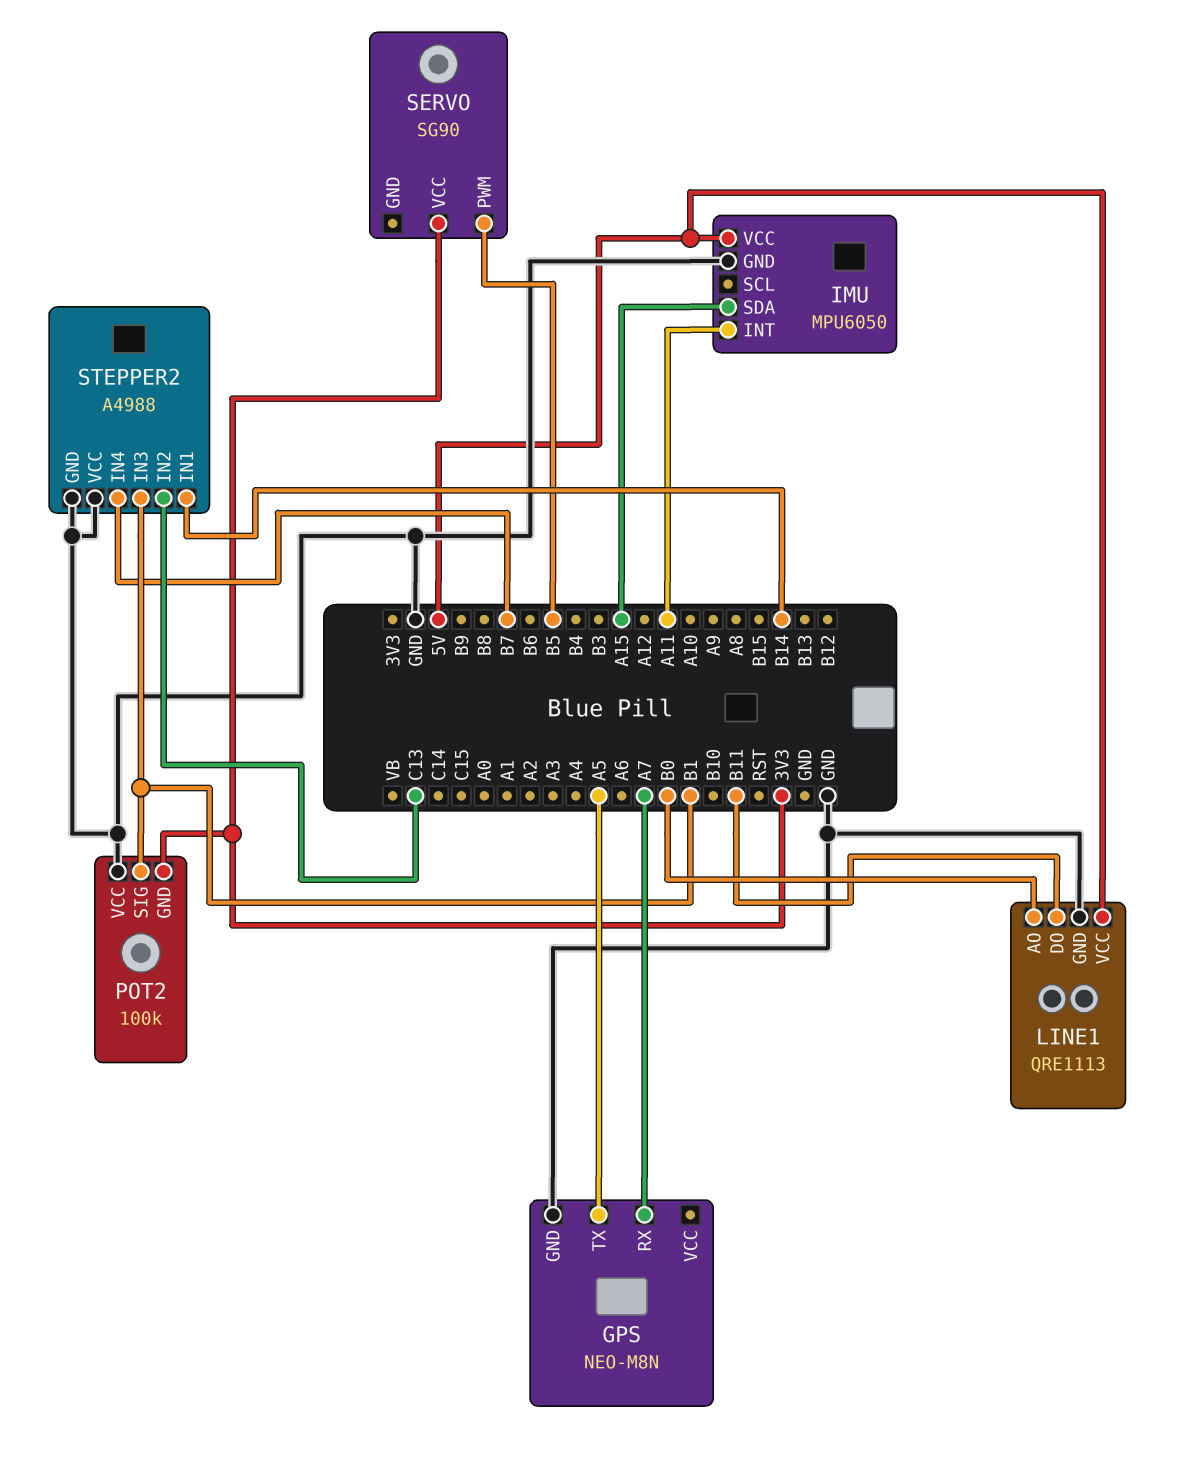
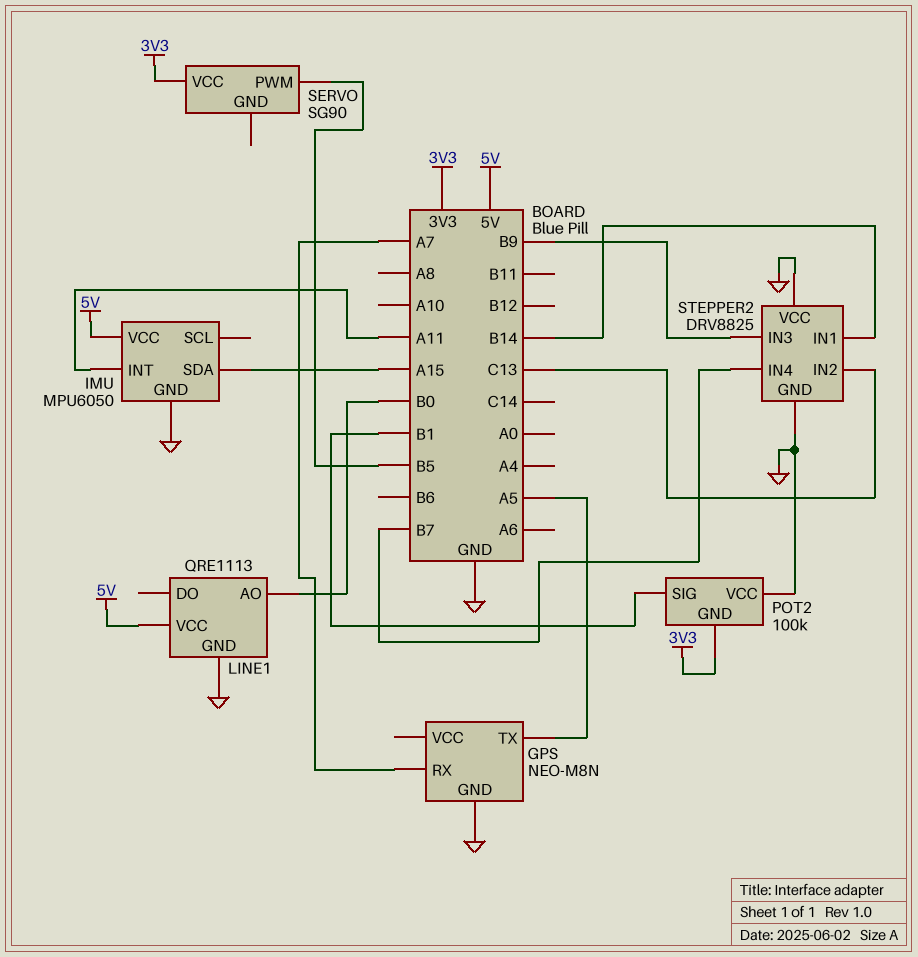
LINE1 pin DO: B11 -> none
STEPPER2: A4988 -> DRV8825
STEPPER2 pin IN3: B1 -> B9

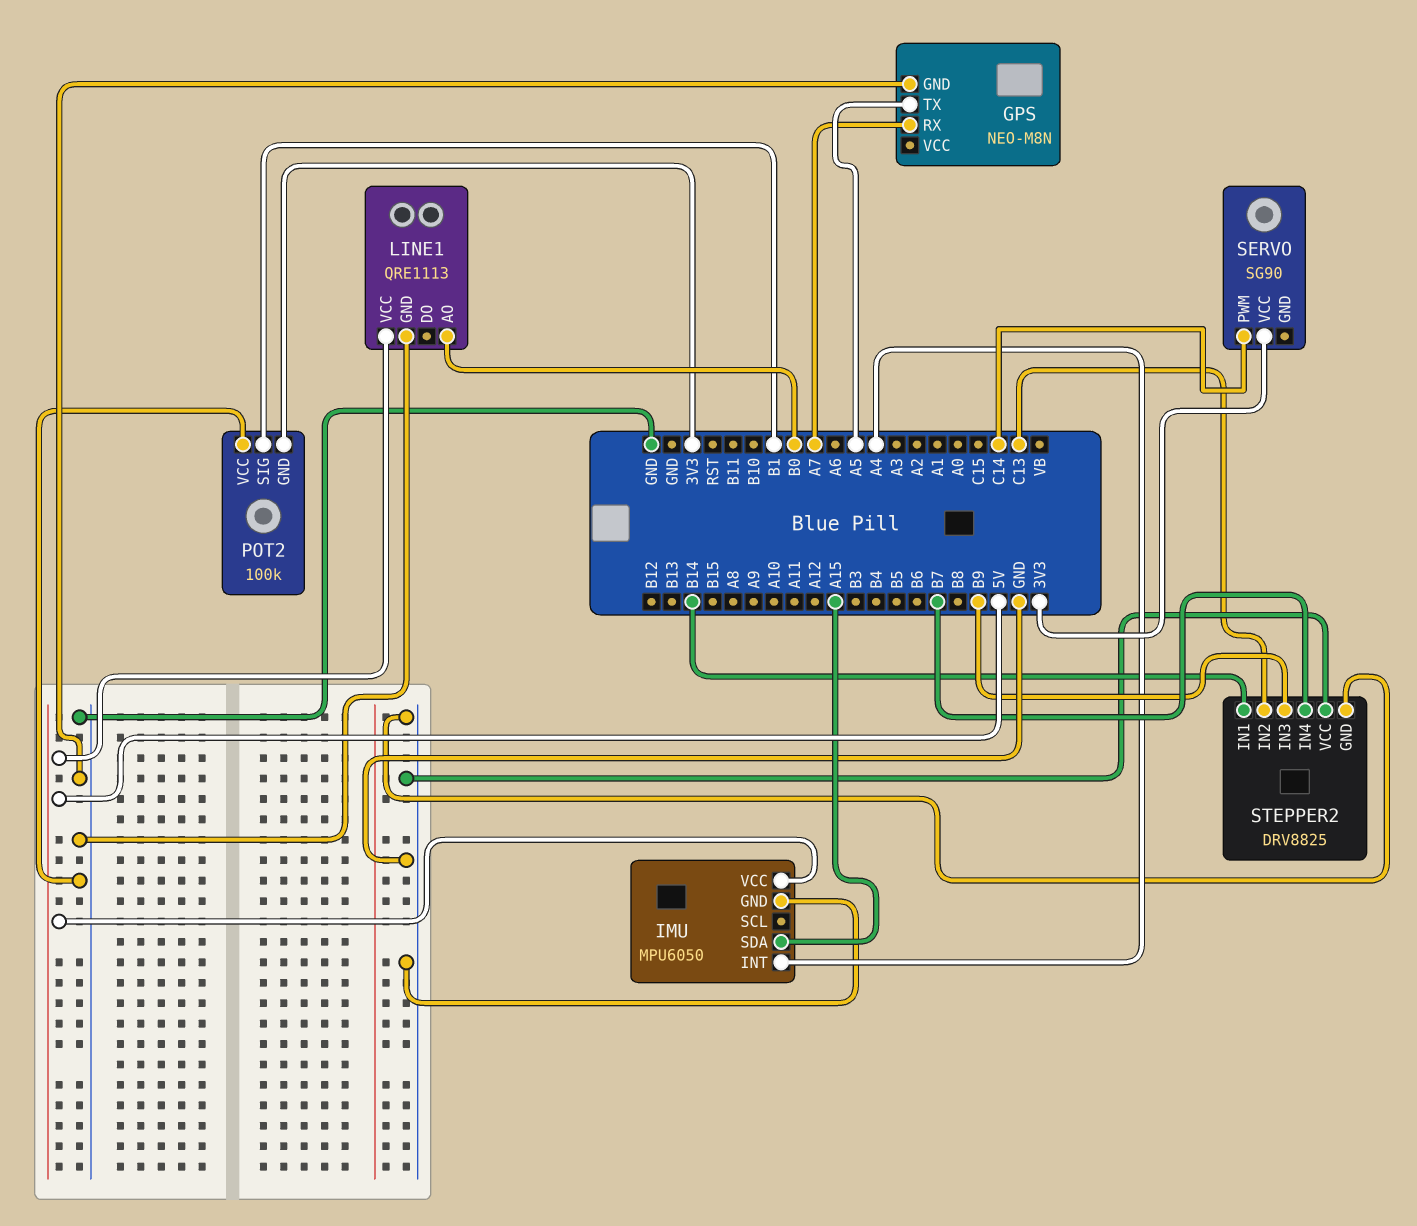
IMU pin INT: A11 -> A4
SERVO pin PWM: B5 -> C14

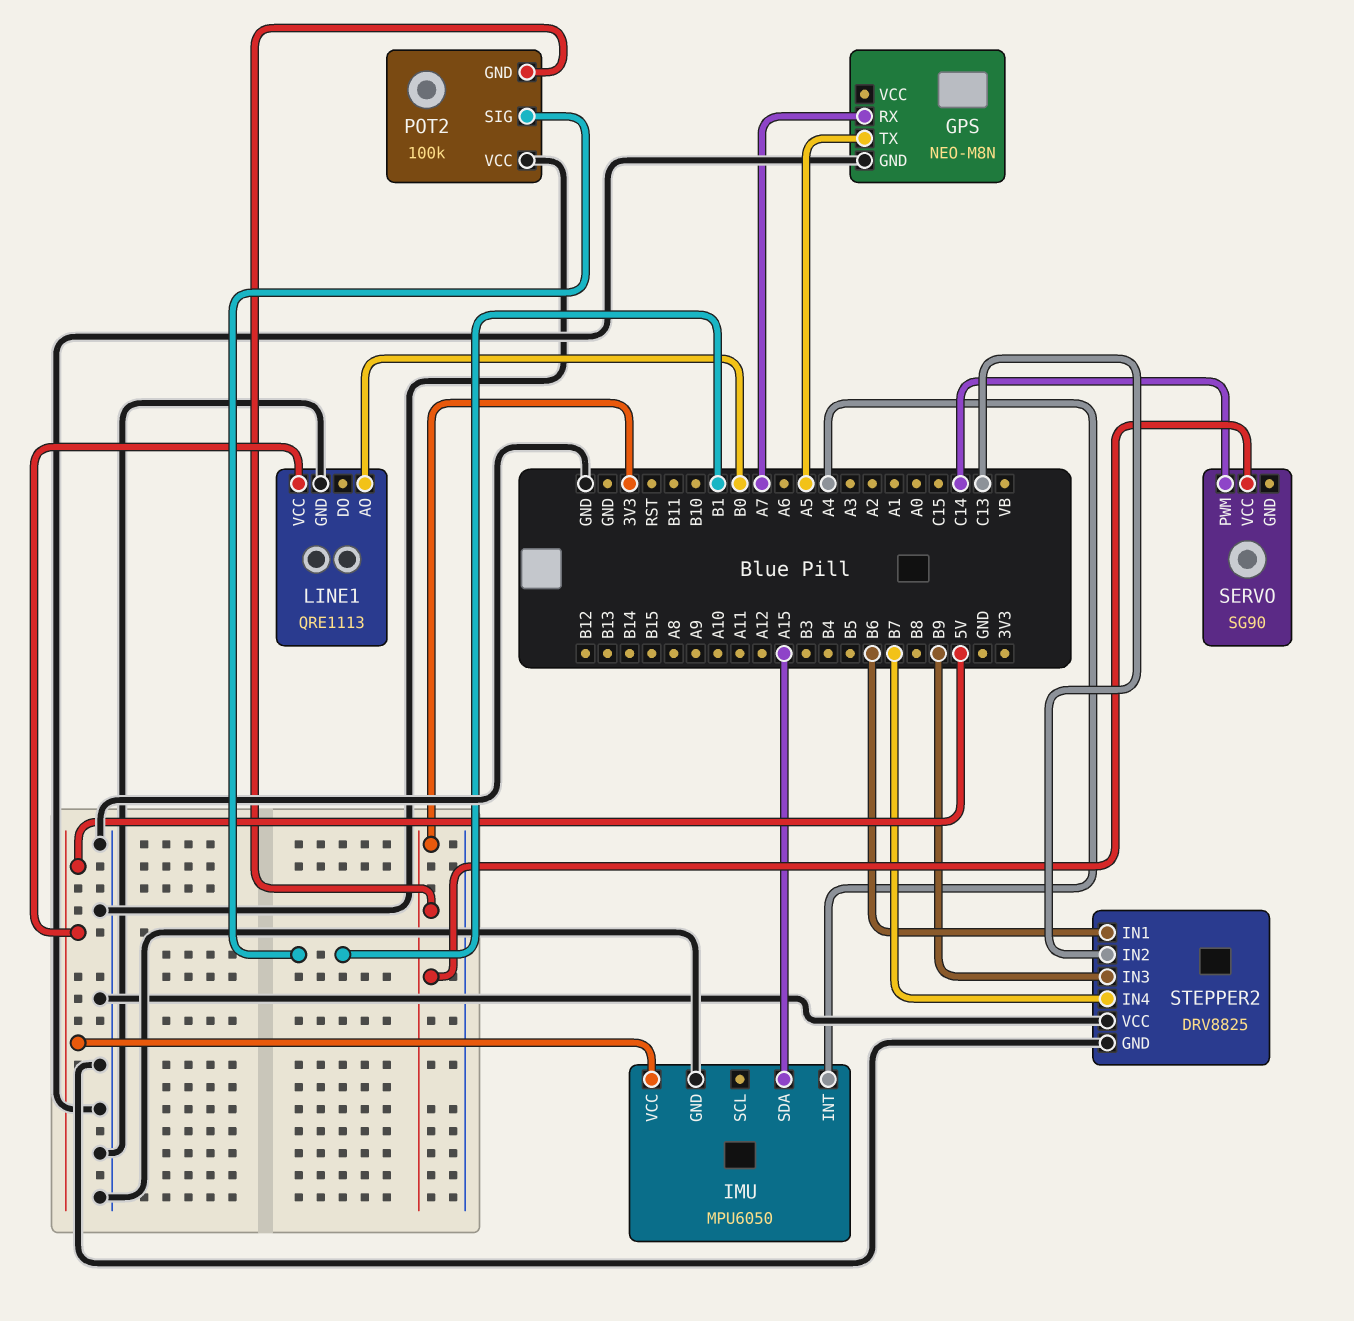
STEPPER2 pin IN1: B14 -> B6

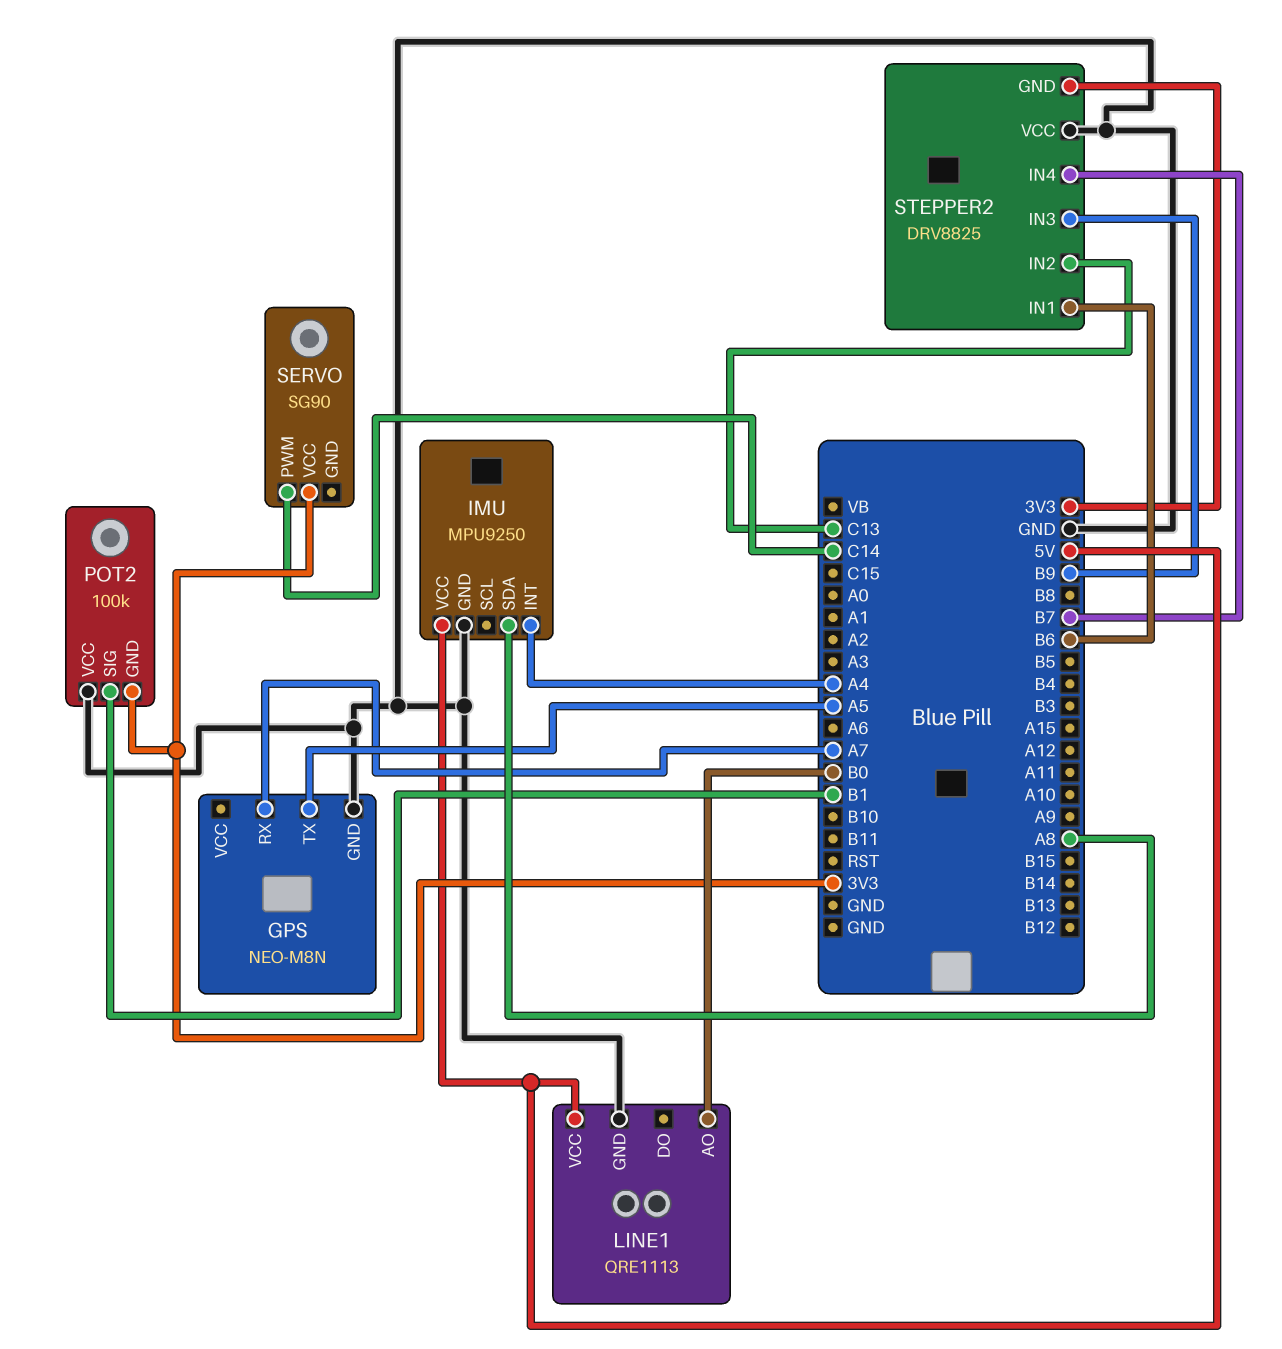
IMU: MPU6050 -> MPU9250
IMU pin SDA: A15 -> A8
STEPPER2 pin GND: GND -> 3V3

